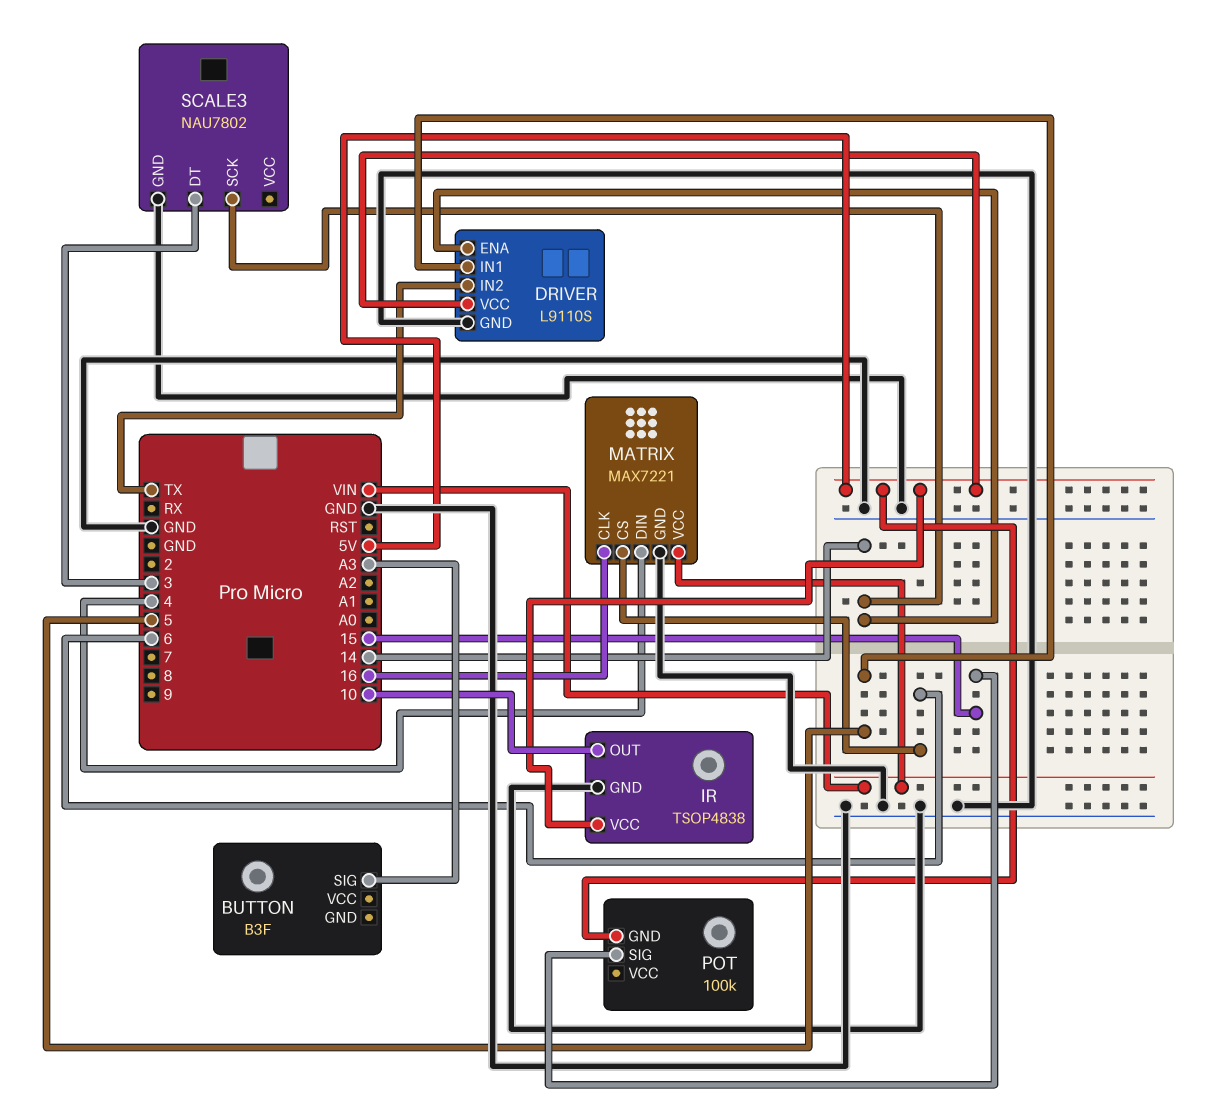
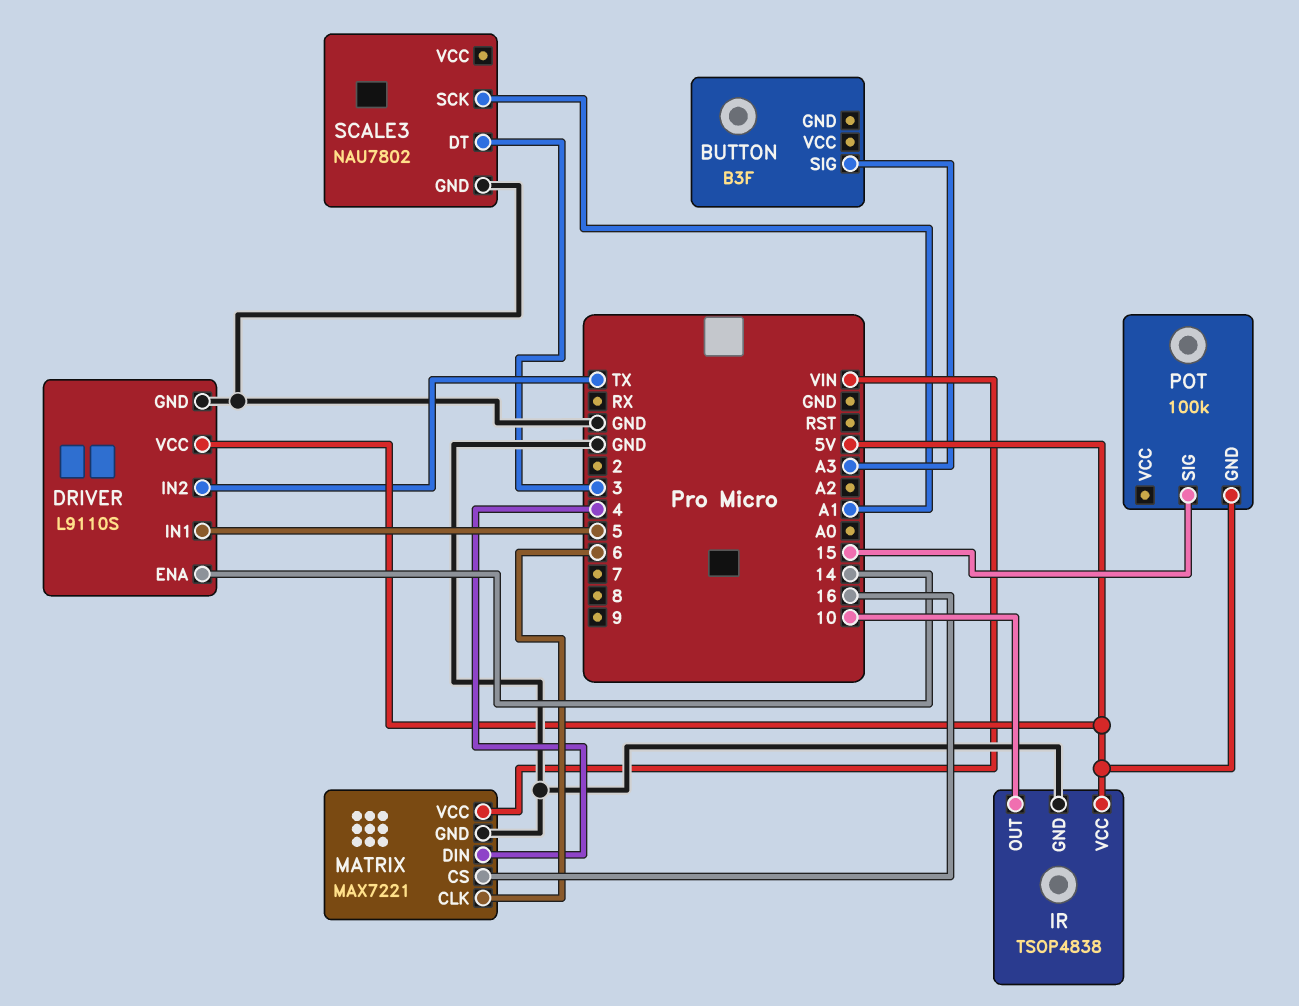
MATRIX pin CLK: 16 -> 6
MATRIX pin CS: 6 -> 16
SCALE3 pin SCK: 14 -> A1

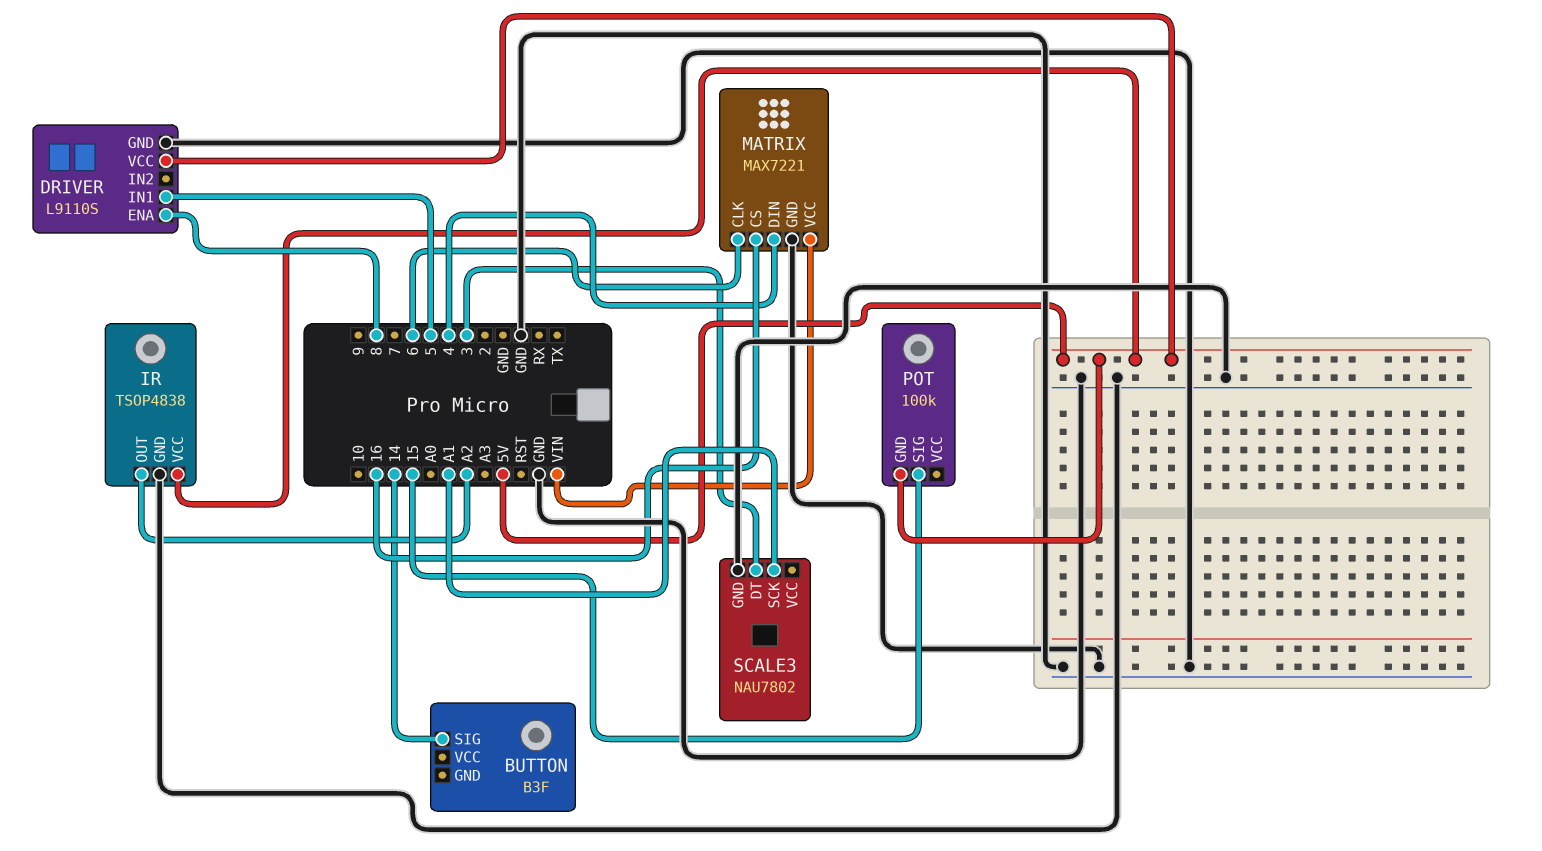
BUTTON pin SIG: A3 -> 14
DRIVER pin ENA: 14 -> 8
DRIVER pin IN2: TX -> none
IR pin OUT: 10 -> A2

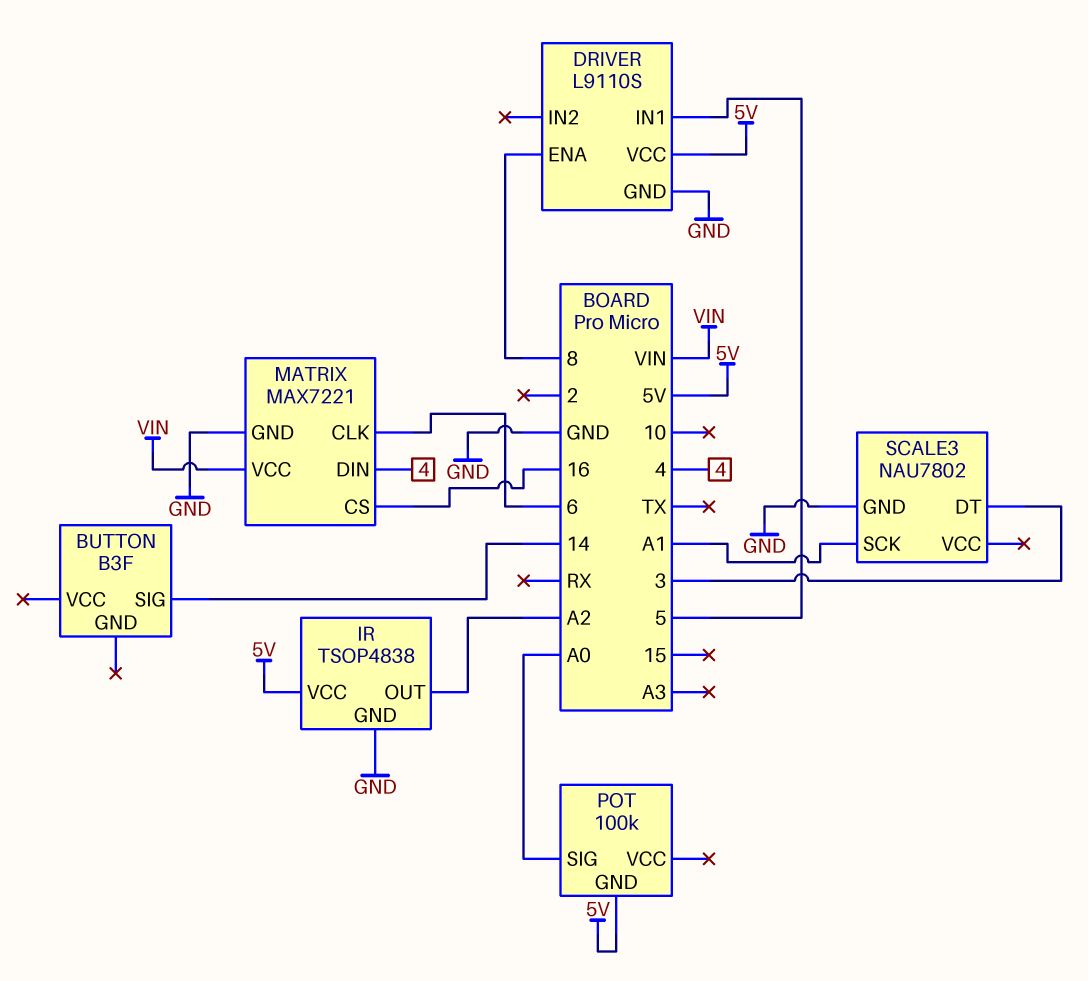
POT pin SIG: 15 -> A0

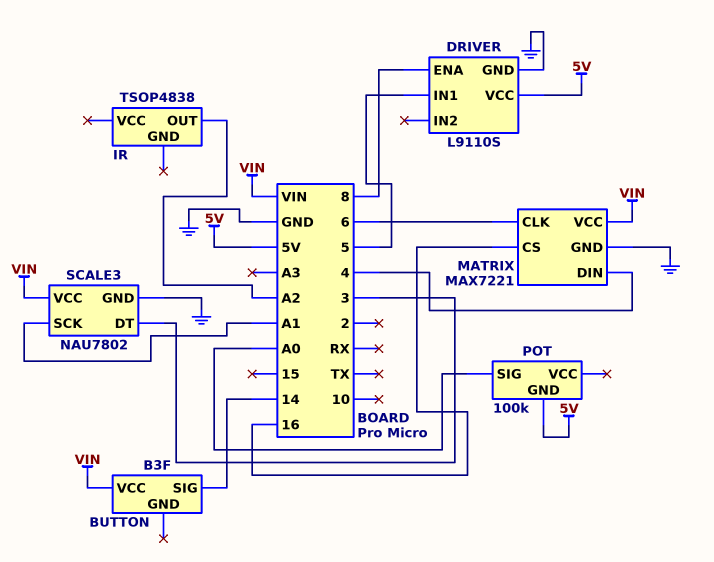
BUTTON pin VCC: none -> VIN
IR pin GND: GND -> none
IR pin VCC: 5V -> none
SCALE3 pin VCC: none -> VIN

